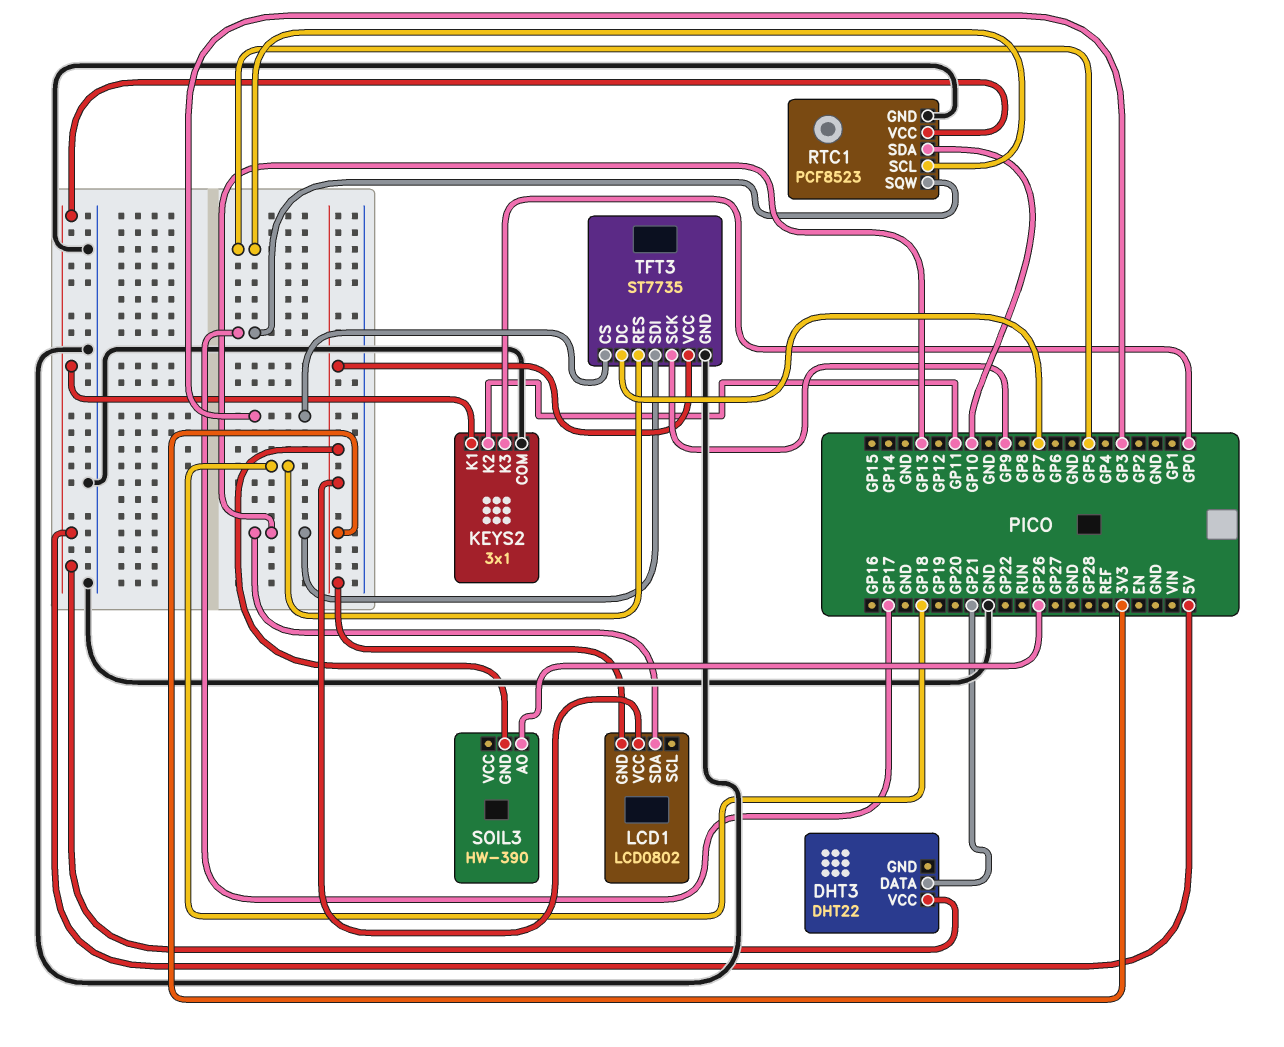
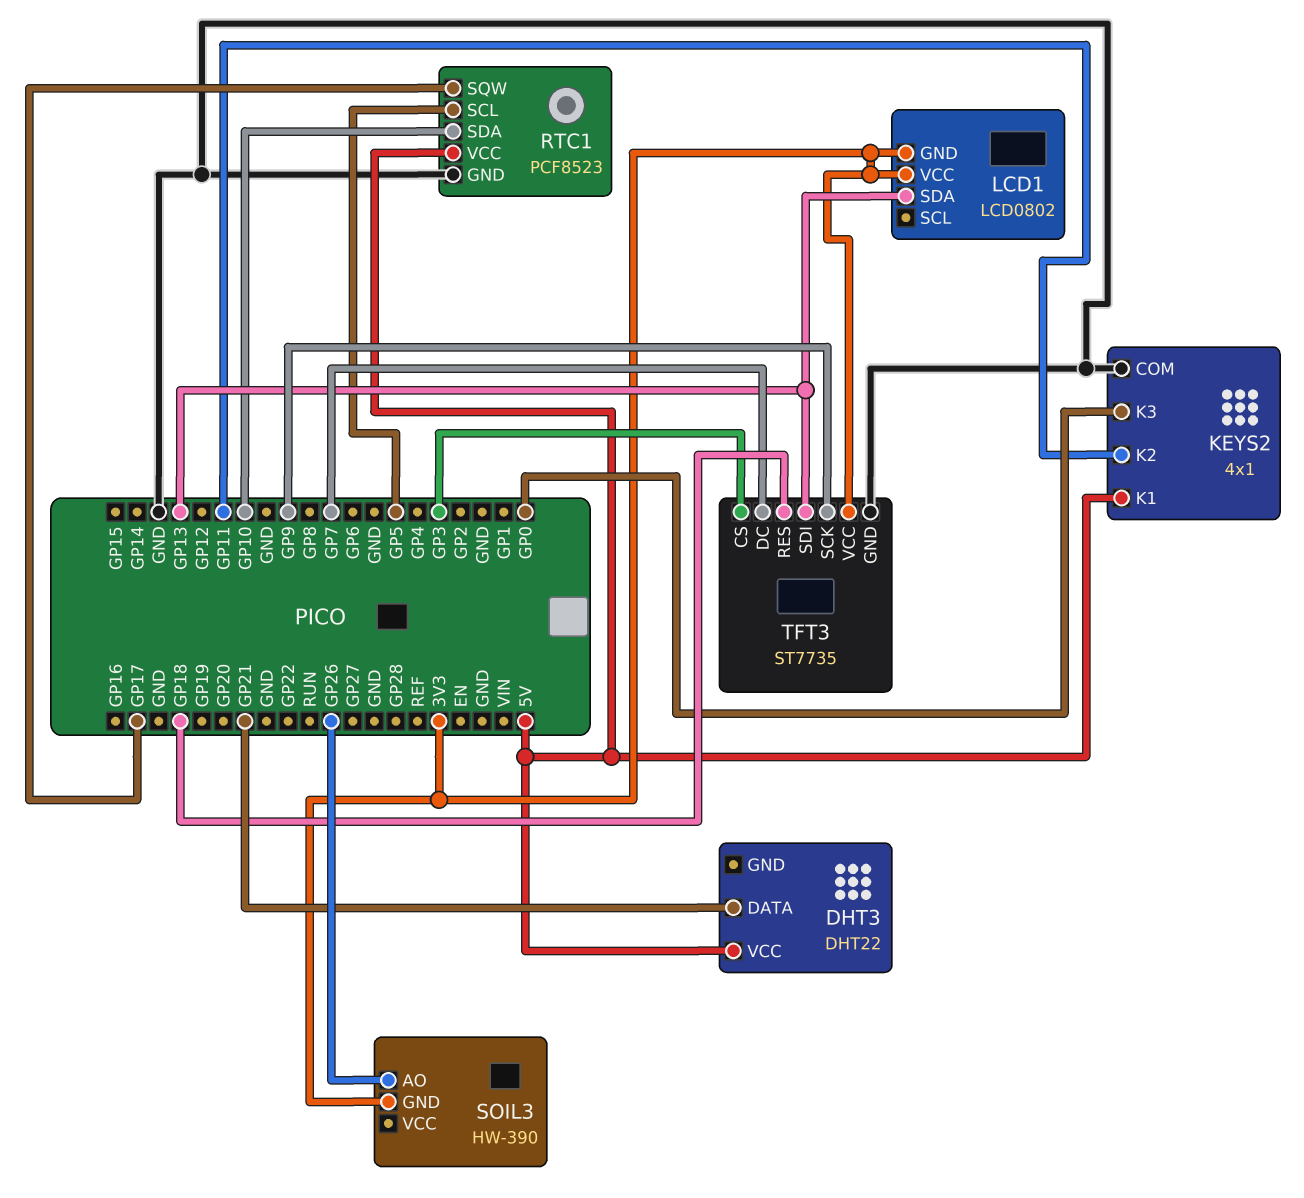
KEYS2: 3x1 -> 4x1

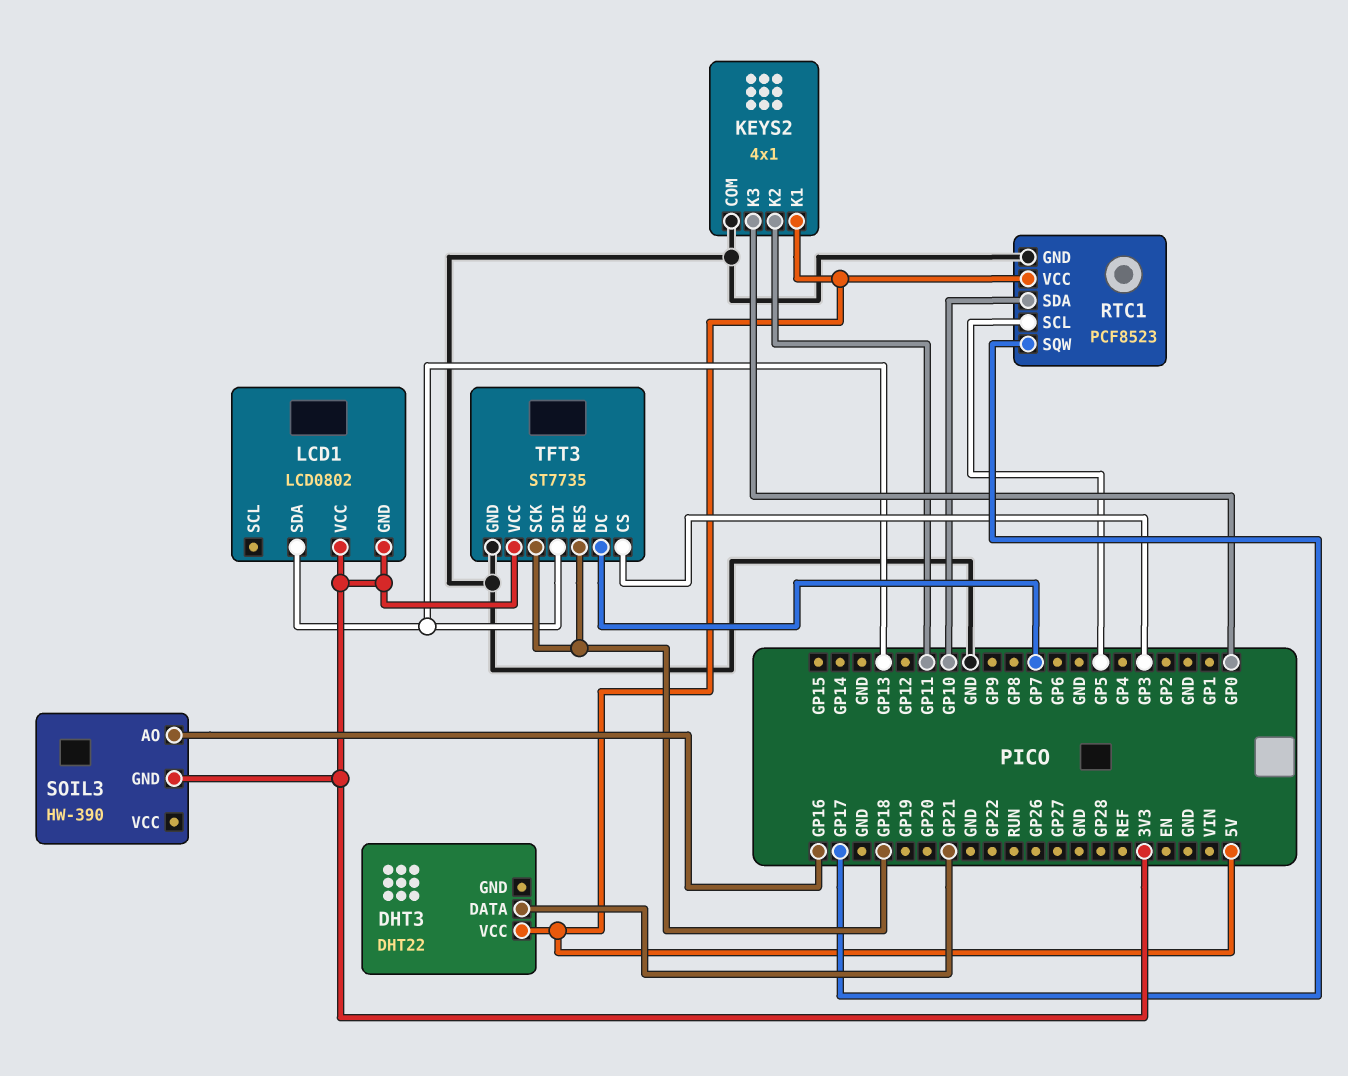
SOIL3 pin AO: GP26 -> GP16
TFT3 pin SCK: GP9 -> GP18

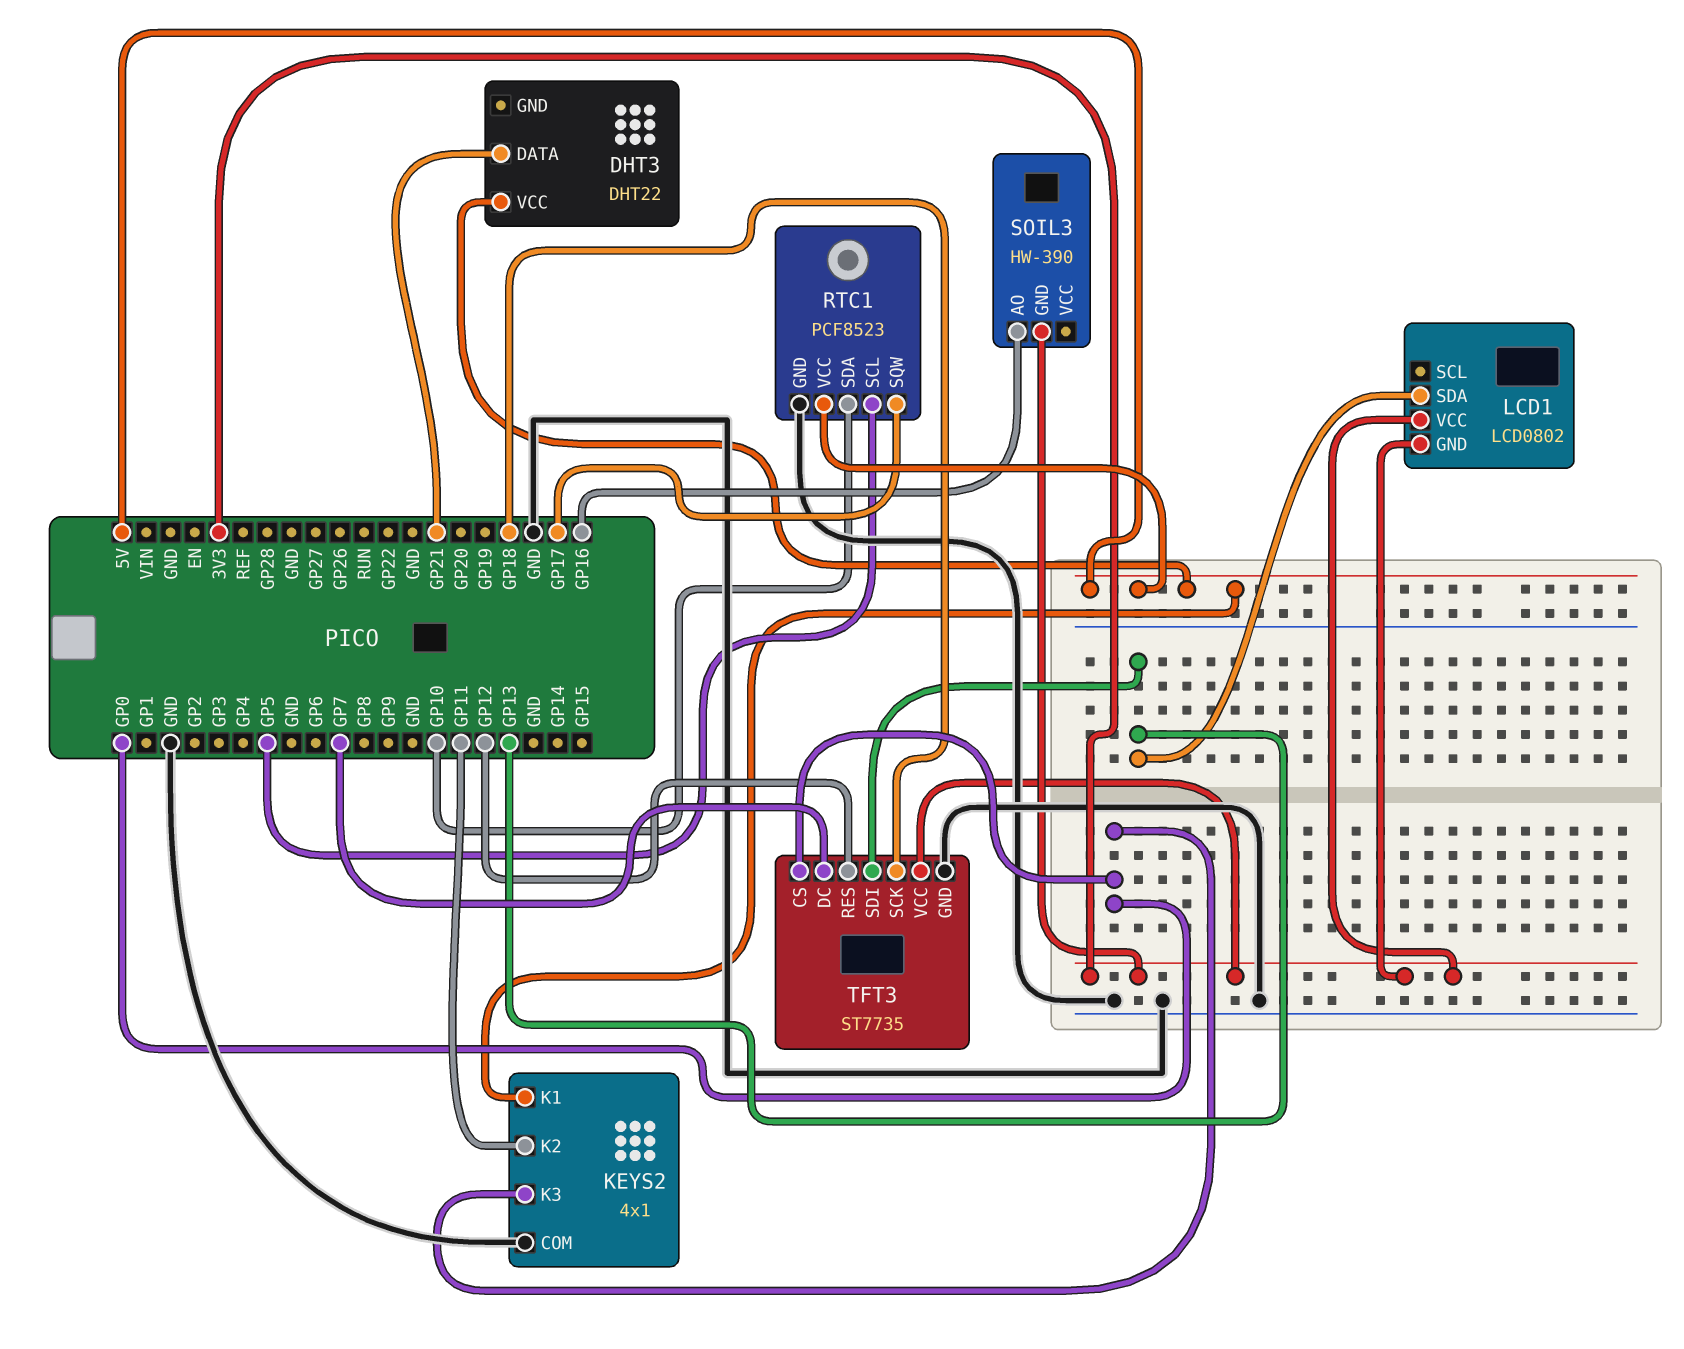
TFT3 pin CS: GP3 -> GP0
TFT3 pin RES: GP18 -> GP12

